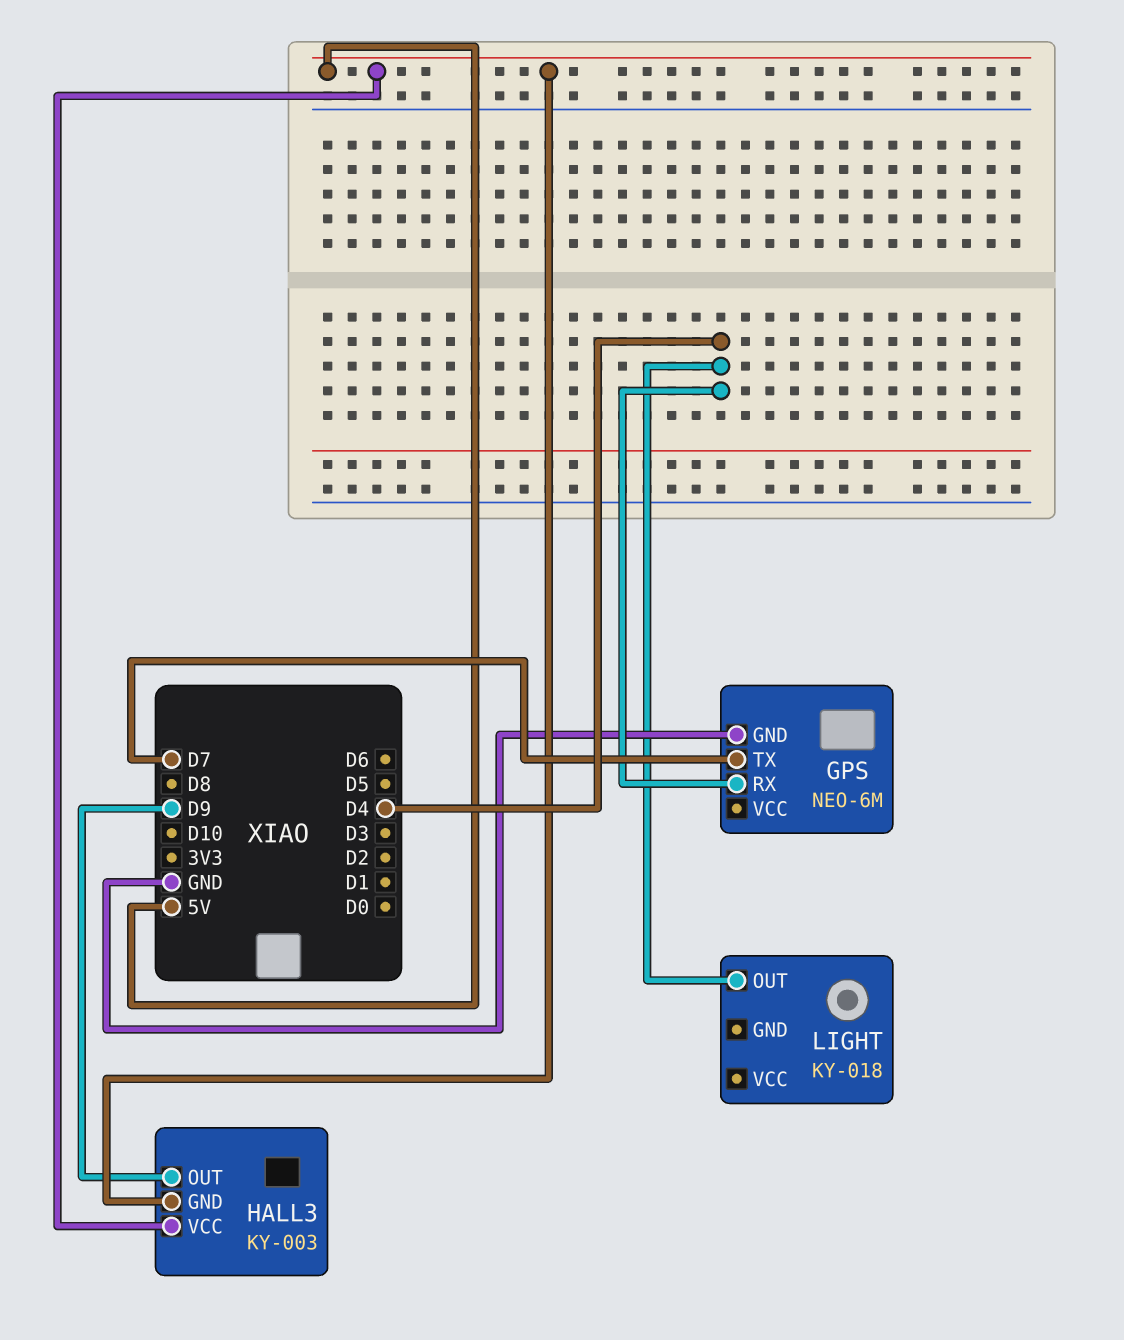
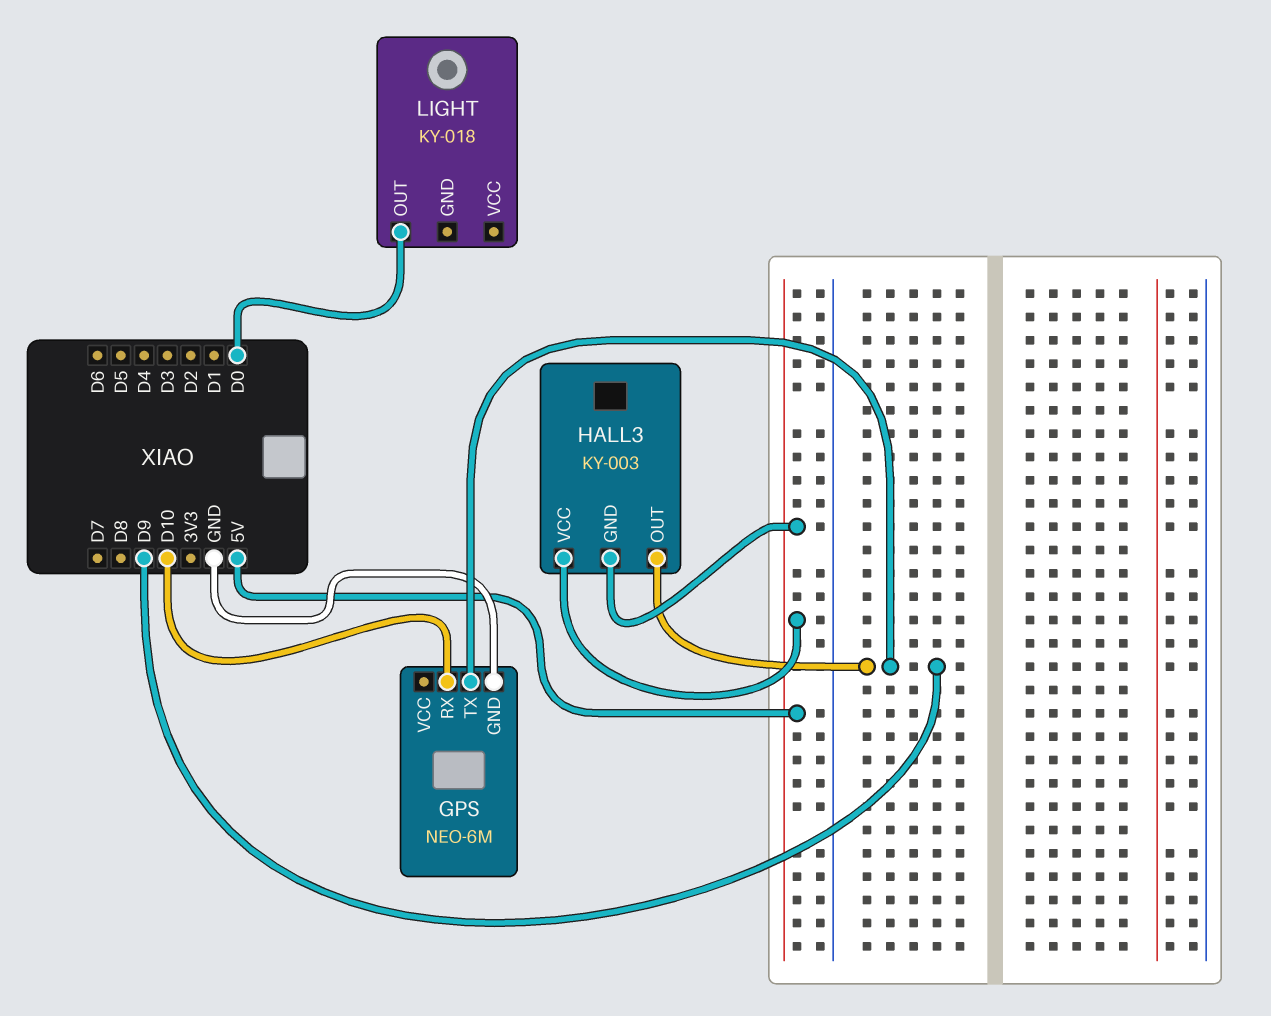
GPS pin RX: D4 -> D10
GPS pin TX: D7 -> D9
LIGHT pin OUT: D4 -> D0

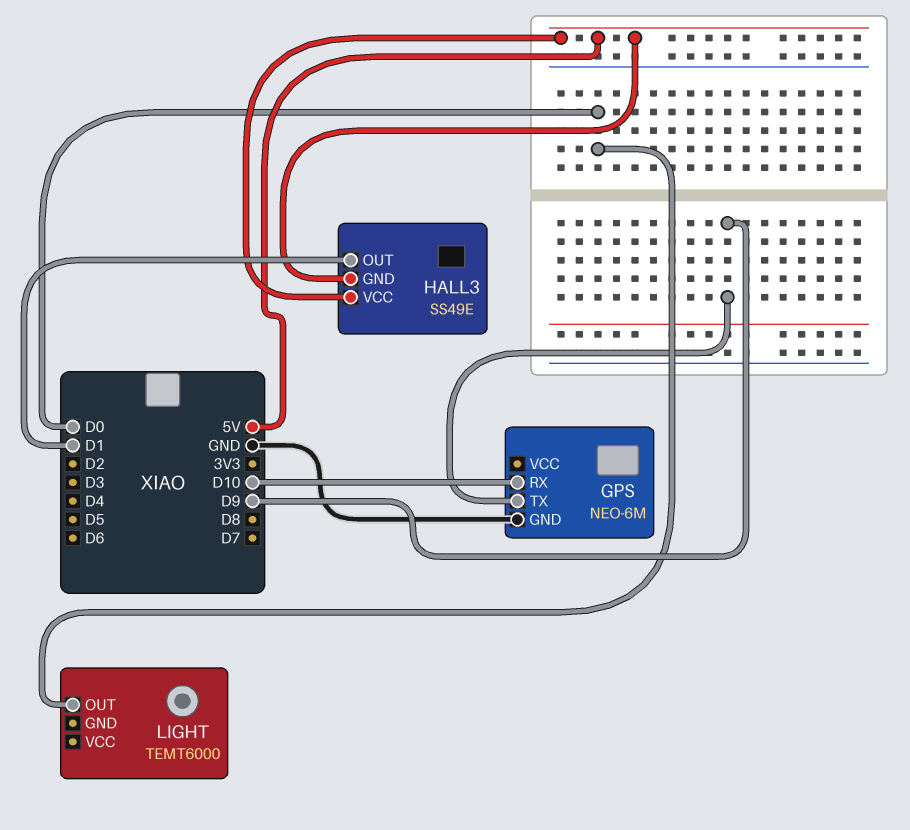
HALL3: KY-003 -> SS49E
HALL3 pin OUT: D9 -> D1
LIGHT: KY-018 -> TEMT6000

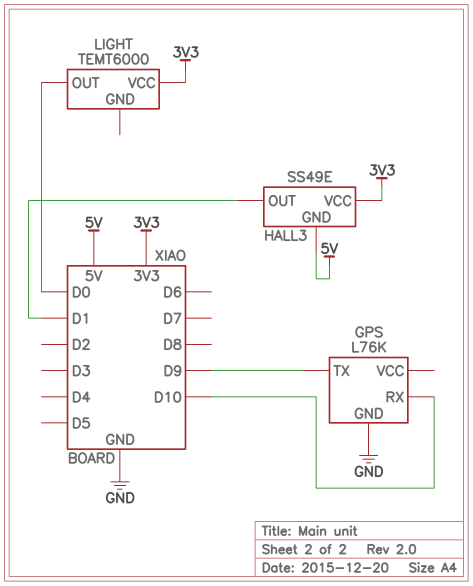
GPS: NEO-6M -> L76K
HALL3 pin VCC: 5V -> 3V3
LIGHT pin VCC: none -> 3V3

